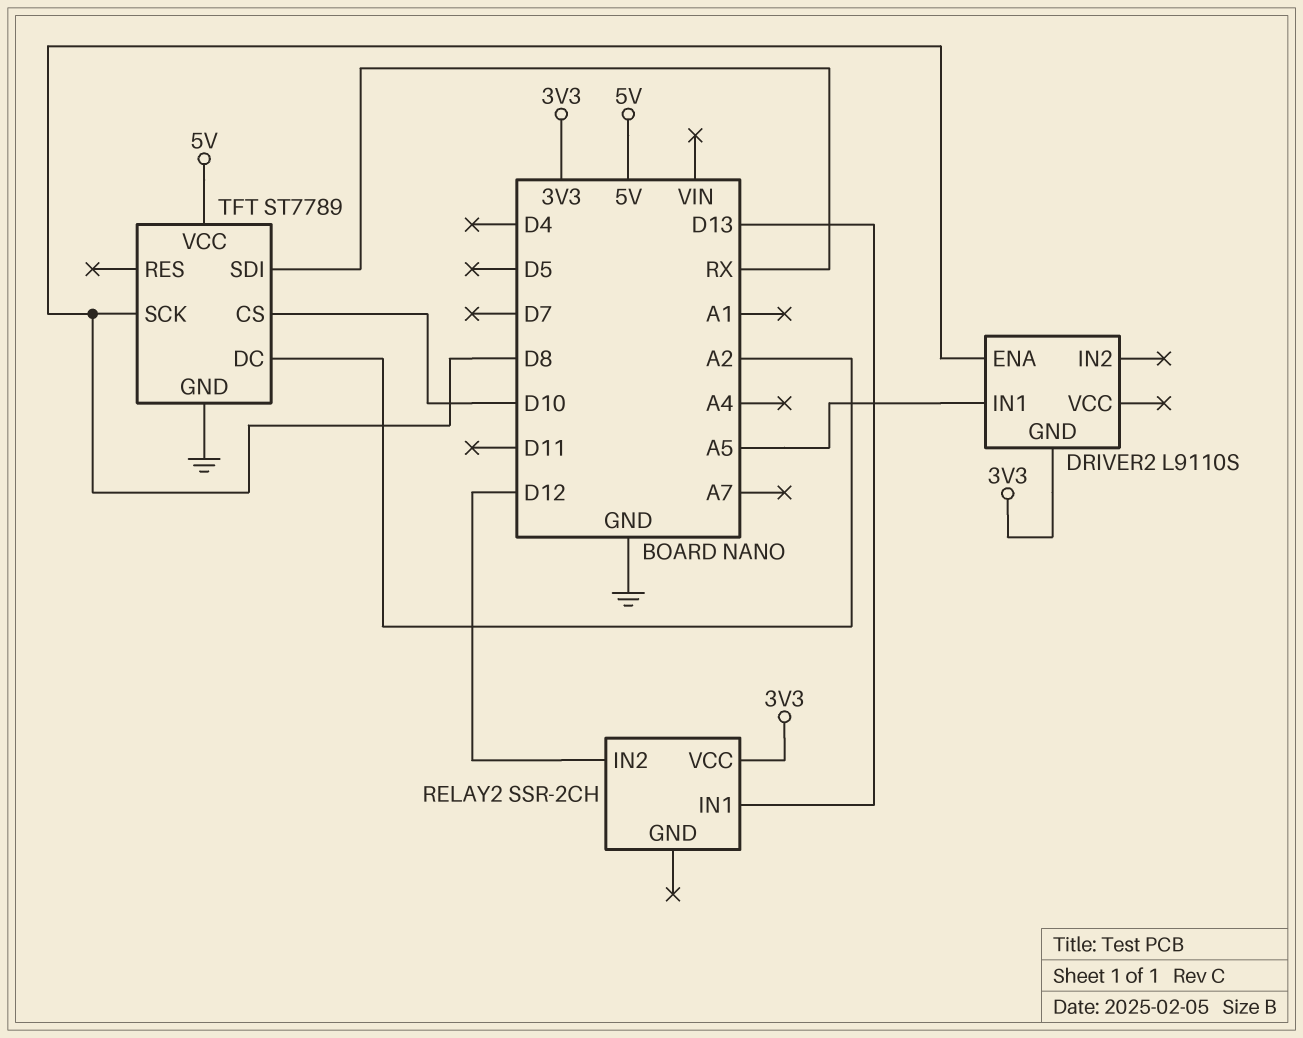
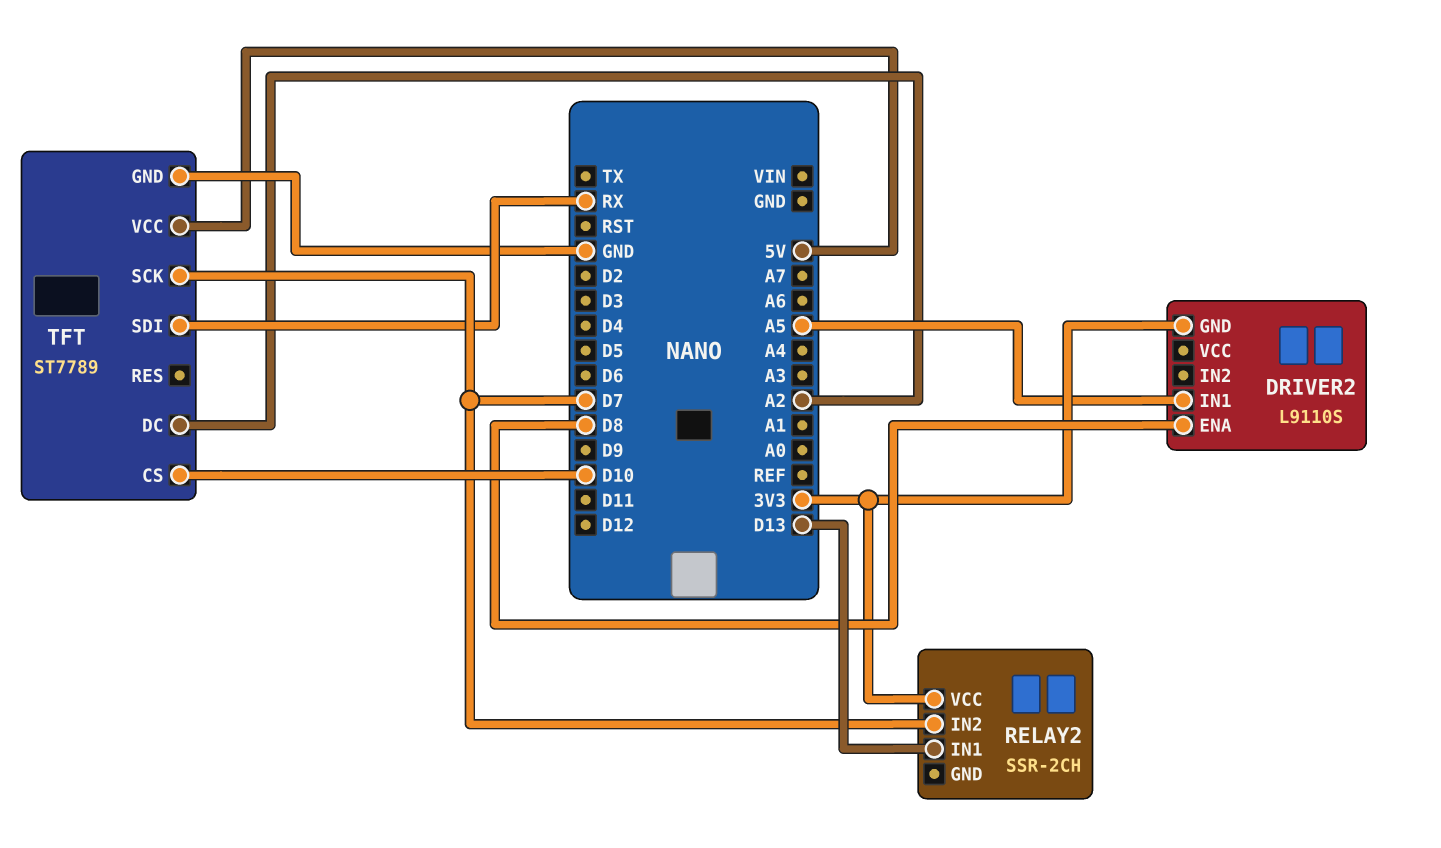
RELAY2 pin IN2: D12 -> D7
TFT pin SCK: D8 -> D7

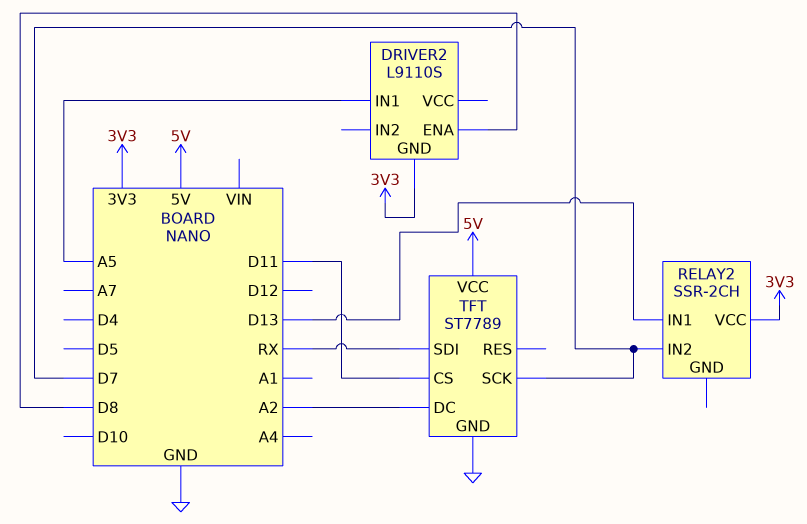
TFT pin CS: D10 -> D11

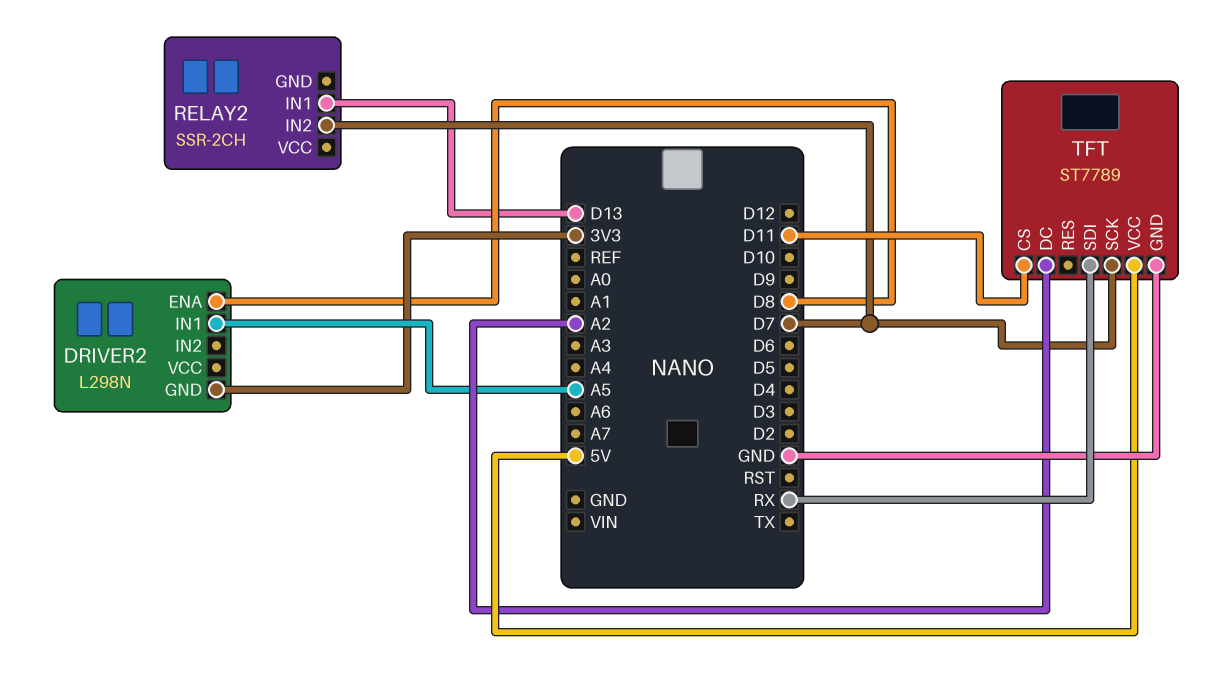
DRIVER2: L9110S -> L298N
RELAY2 pin VCC: 3V3 -> none

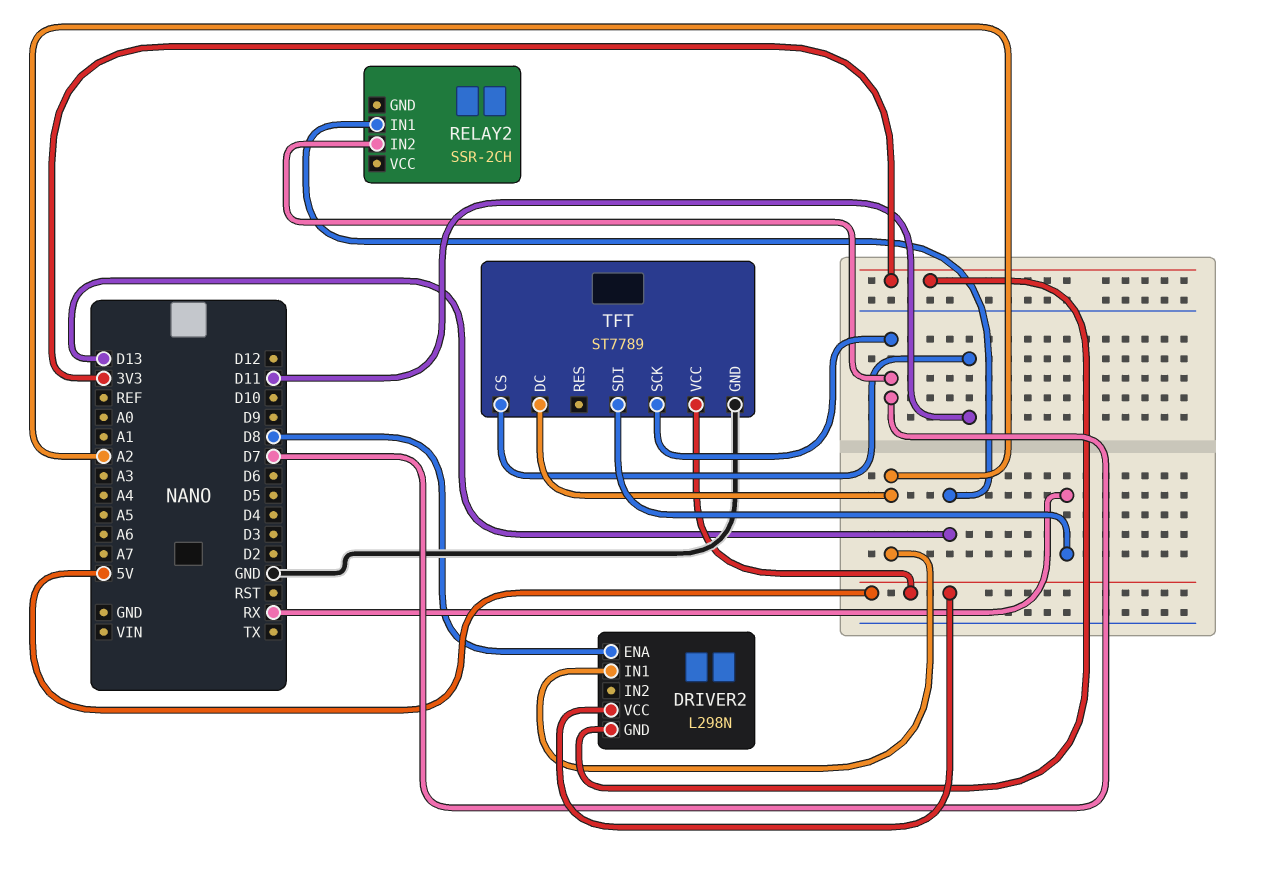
DRIVER2 pin IN1: A5 -> A2
DRIVER2 pin VCC: none -> 5V

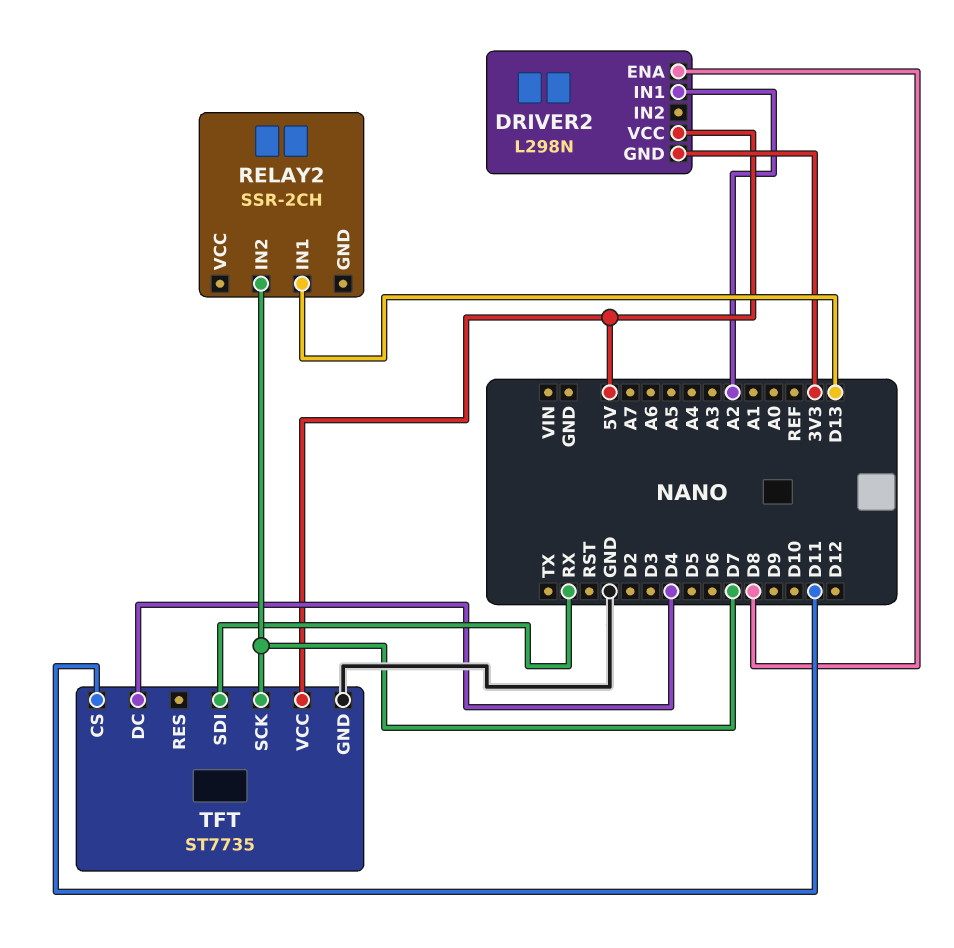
TFT: ST7789 -> ST7735
TFT pin DC: A2 -> D4

